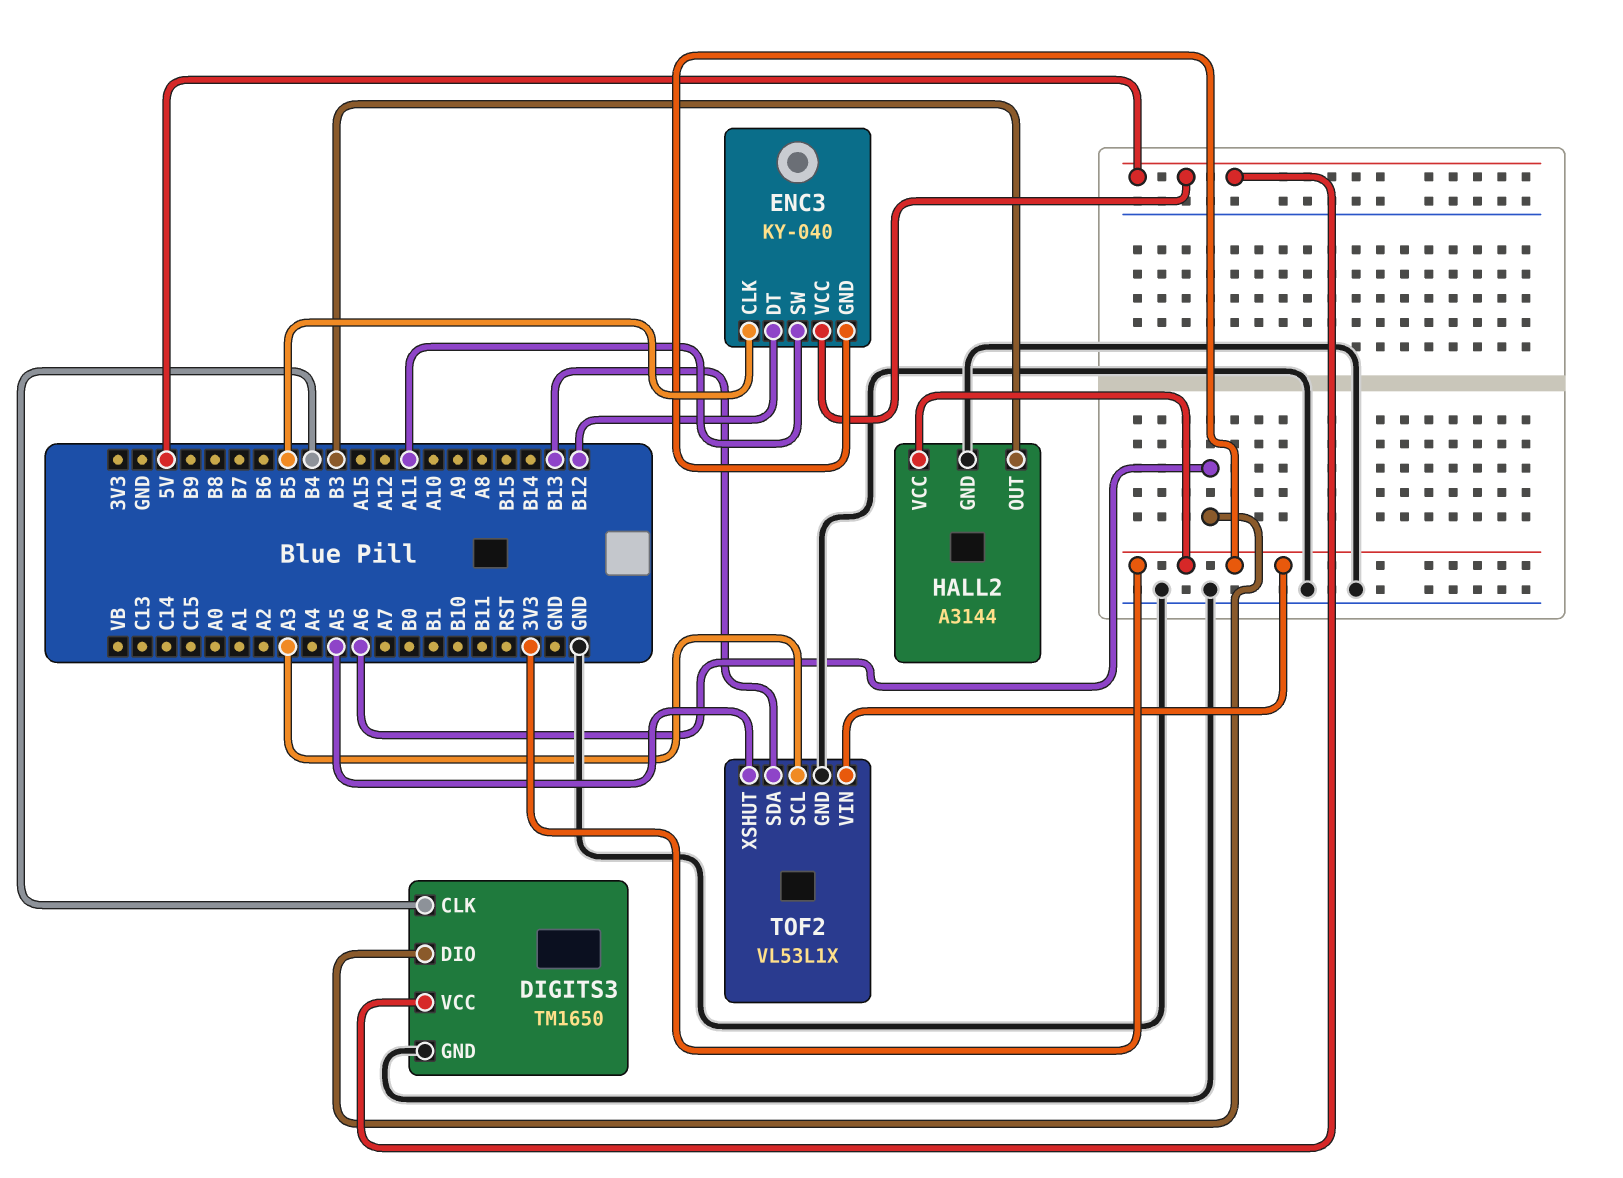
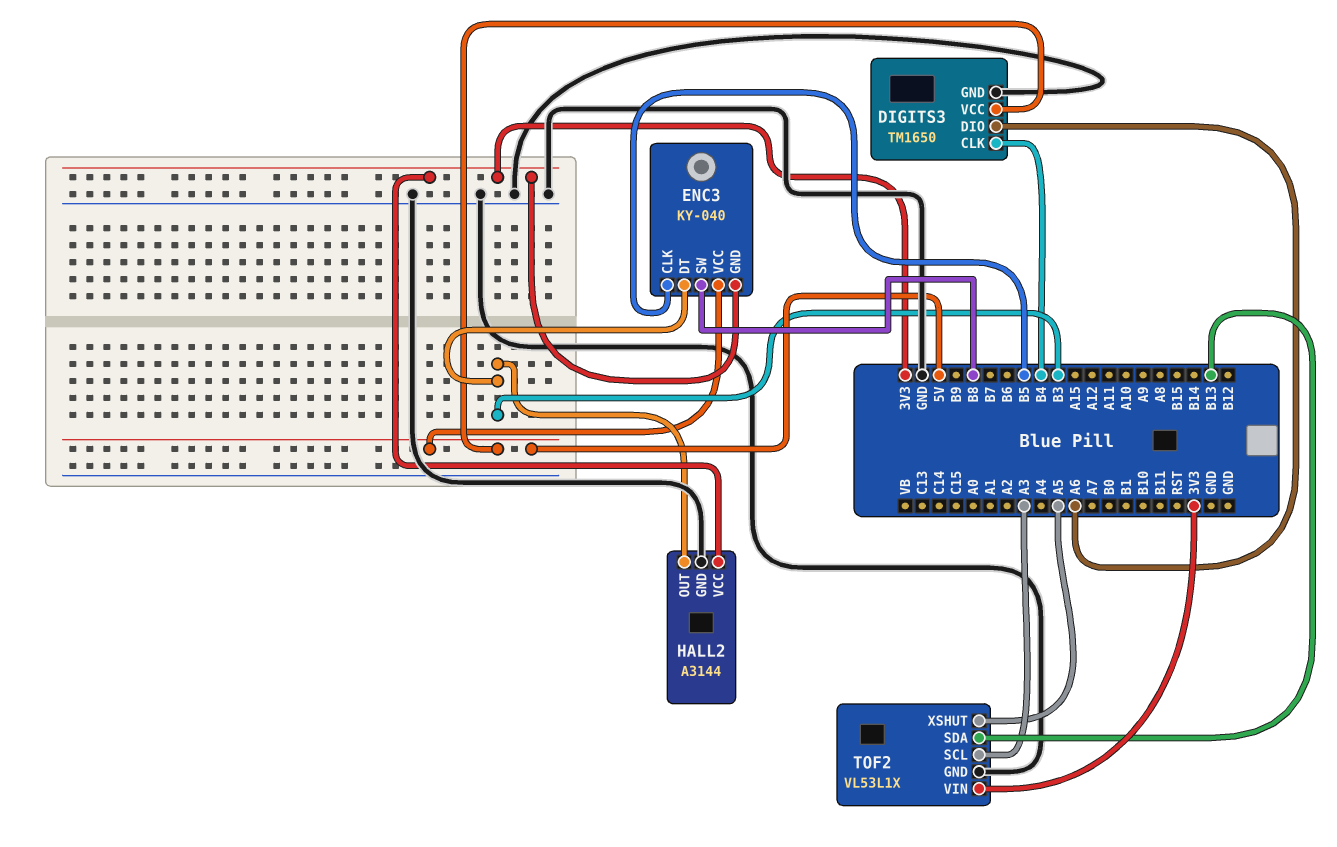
ENC3 pin DT: B12 -> B3
ENC3 pin SW: A11 -> B8

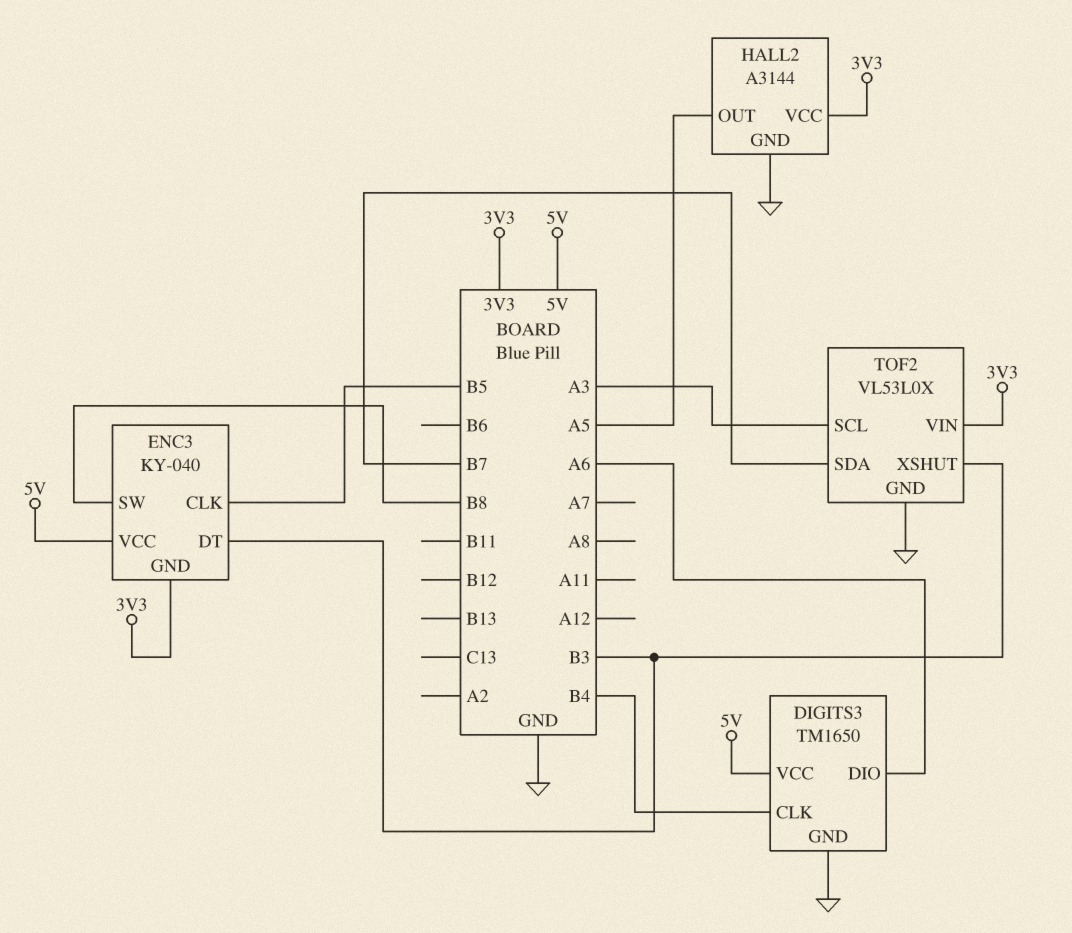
HALL2 pin OUT: B3 -> A5
TOF2: VL53L1X -> VL53L0X
TOF2 pin SDA: B13 -> B7
TOF2 pin XSHUT: A5 -> B3

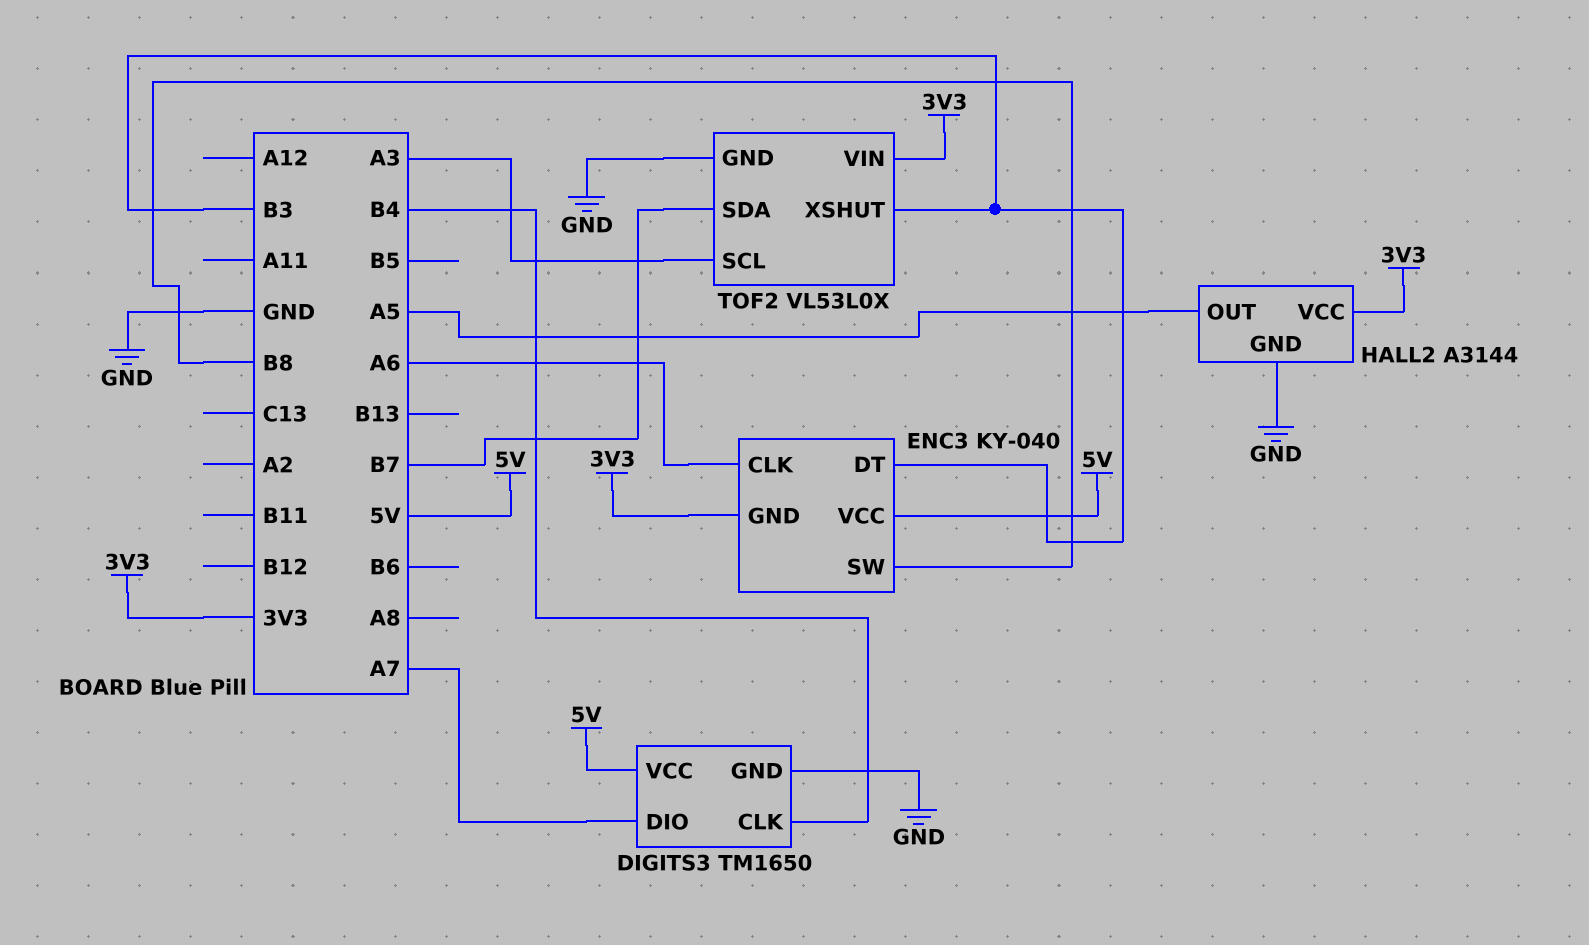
DIGITS3 pin DIO: A6 -> A7
ENC3 pin CLK: B5 -> A6

